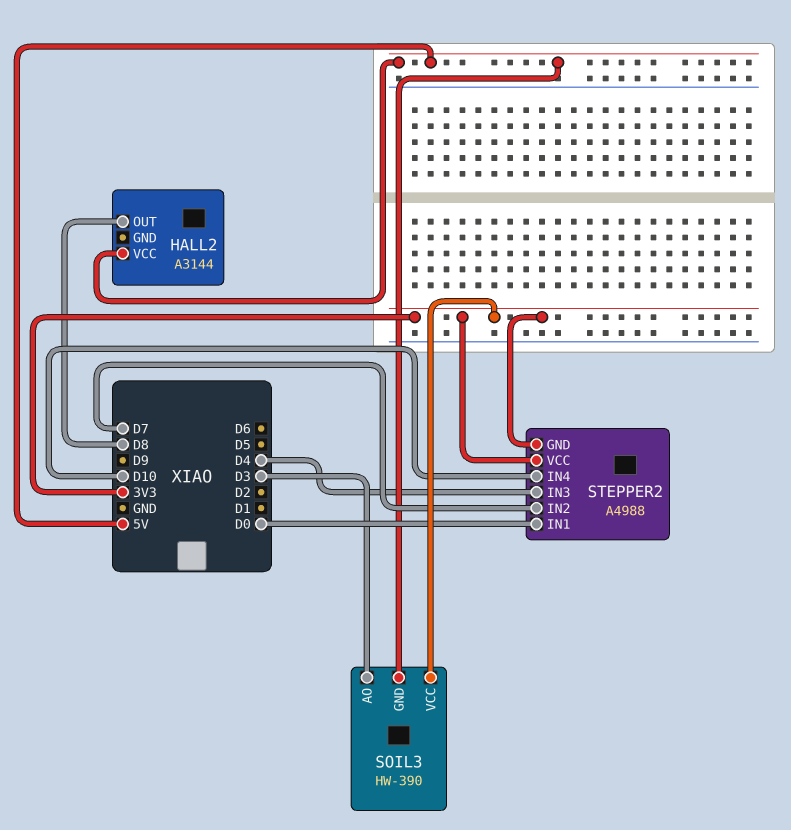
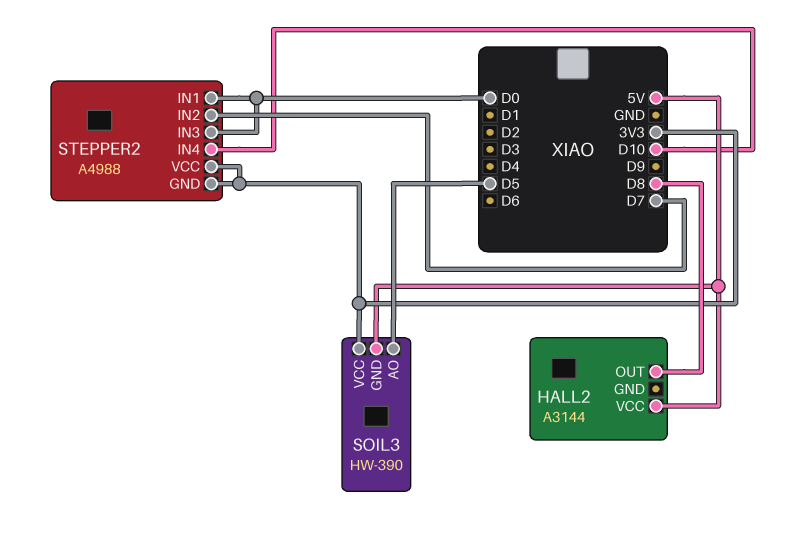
SOIL3 pin AO: D3 -> D5
STEPPER2 pin IN3: D4 -> D0

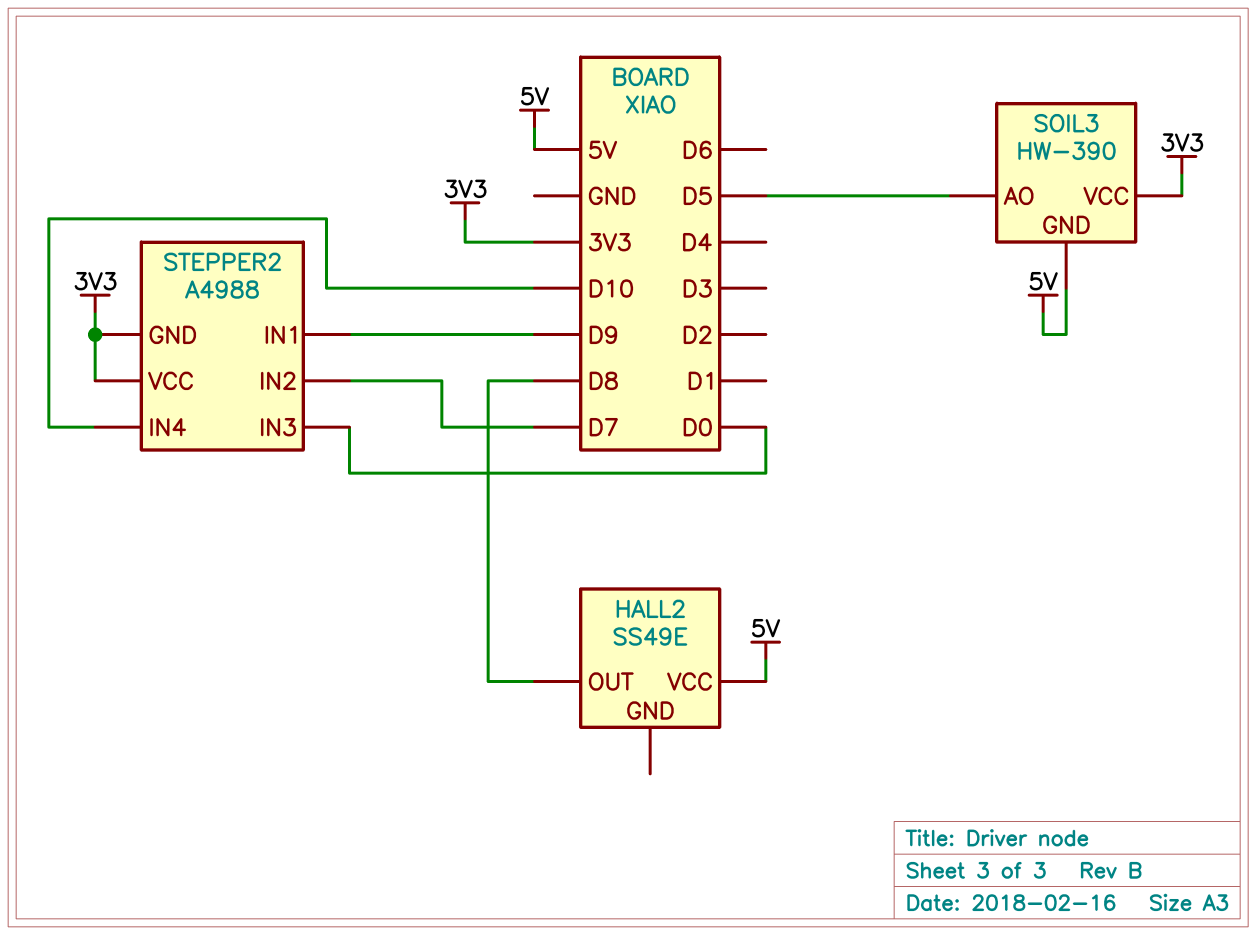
HALL2: A3144 -> SS49E
STEPPER2 pin IN1: D0 -> D9

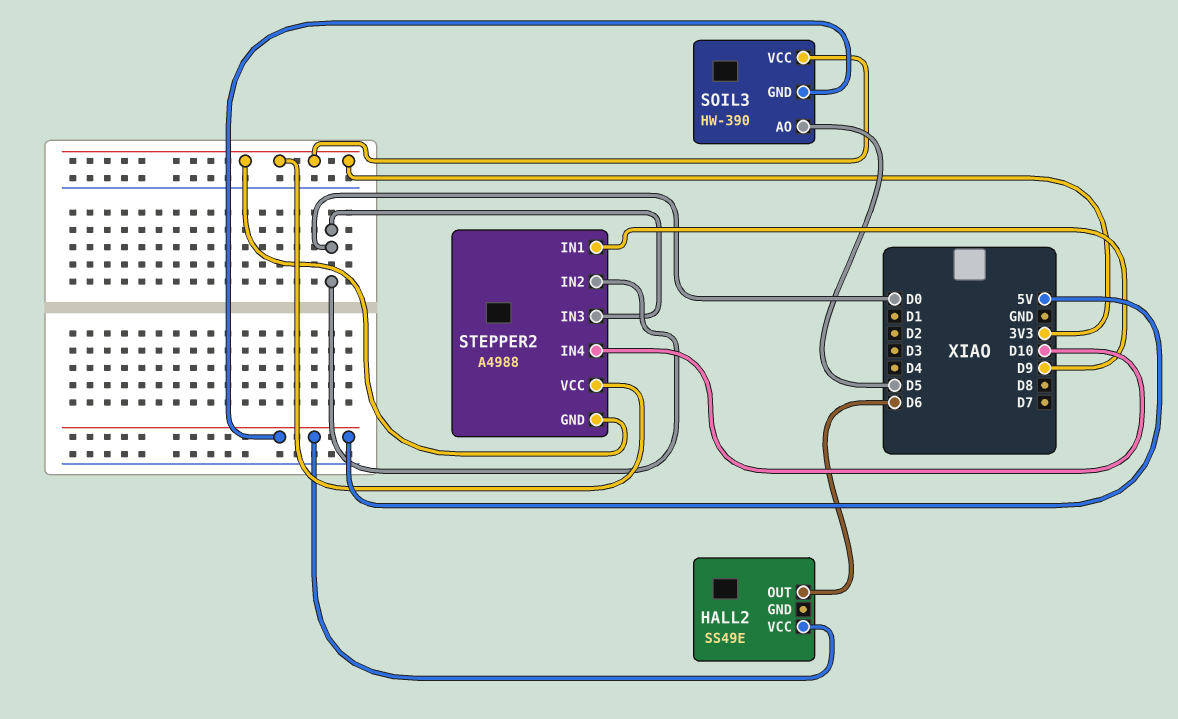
HALL2 pin OUT: D8 -> D6
STEPPER2 pin IN2: D7 -> D0

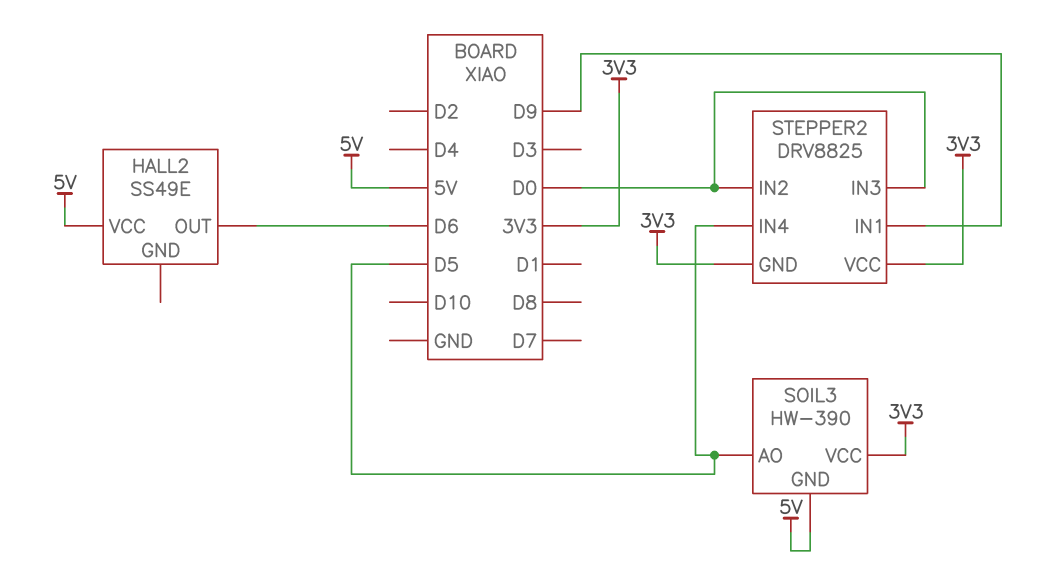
STEPPER2: A4988 -> DRV8825
STEPPER2 pin IN4: D10 -> D5

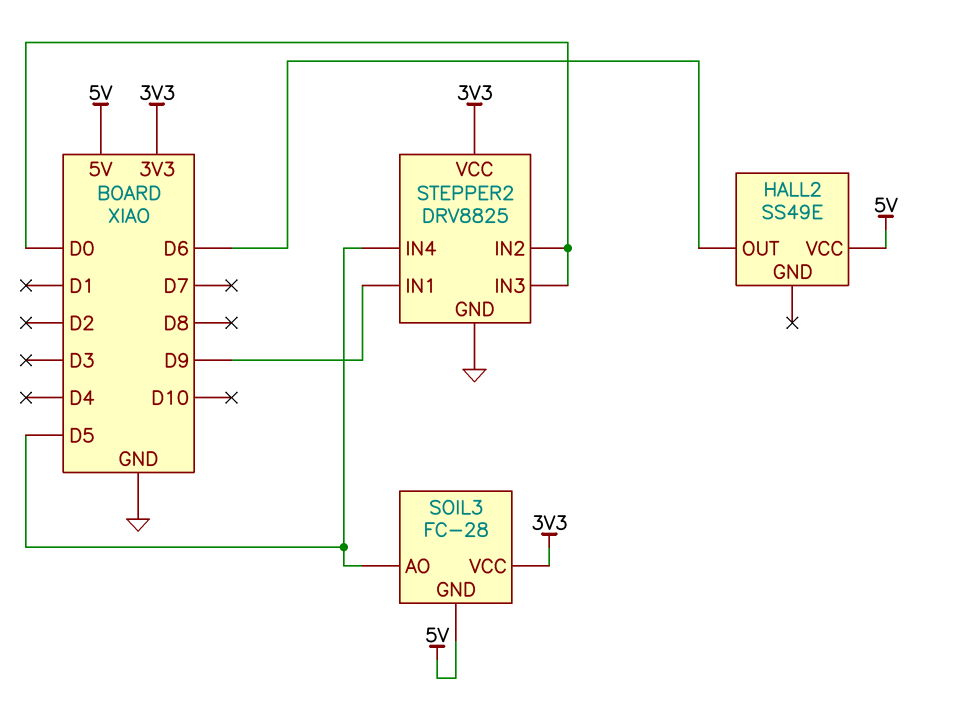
SOIL3: HW-390 -> FC-28
STEPPER2 pin GND: 3V3 -> GND

